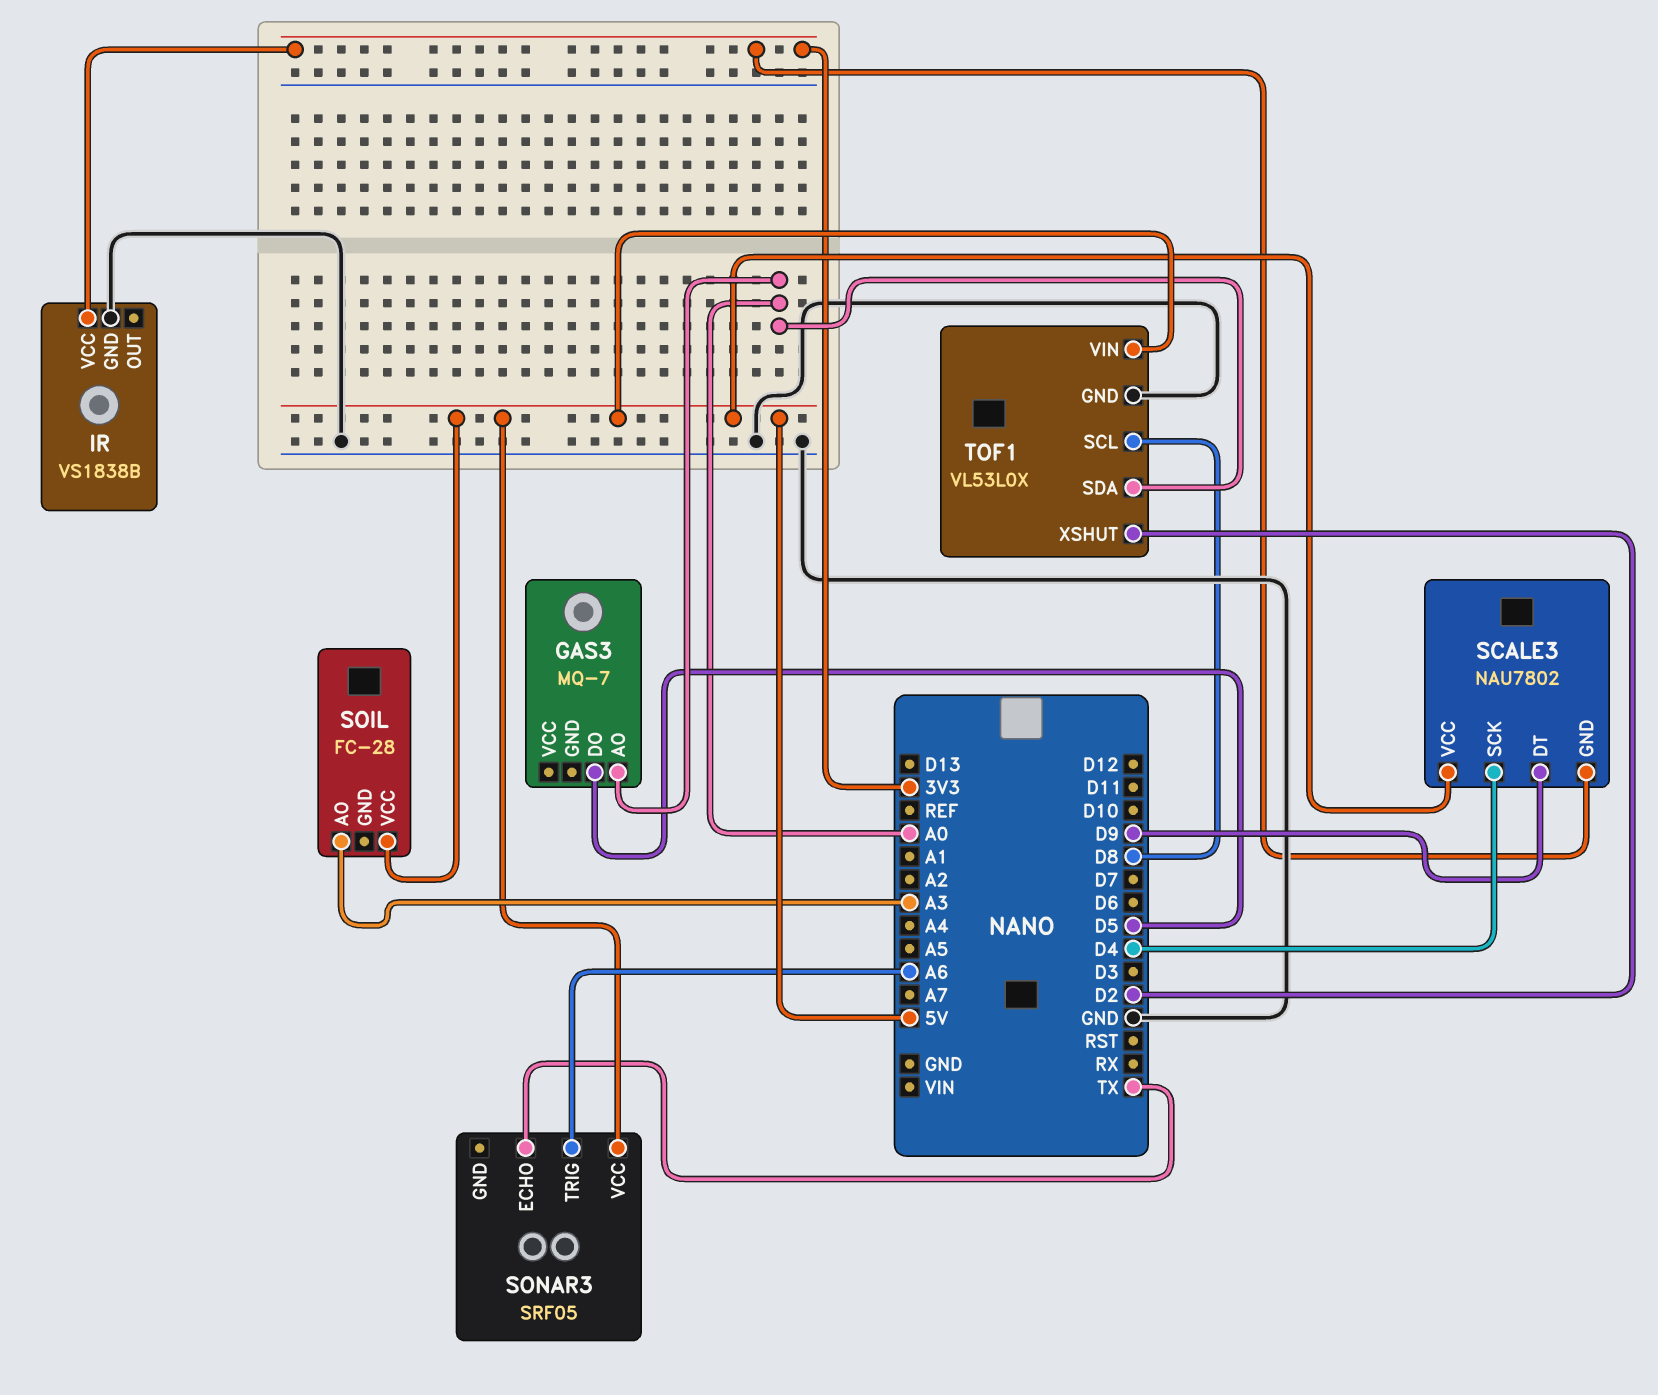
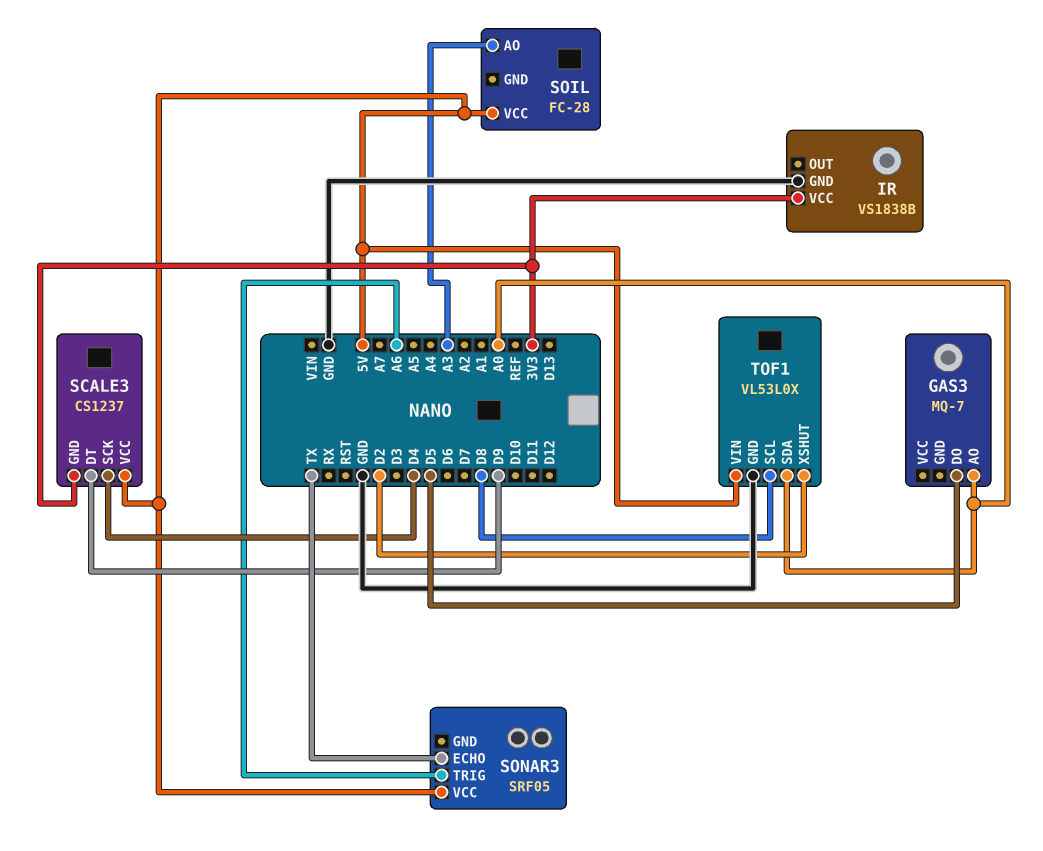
SCALE3: NAU7802 -> CS1237

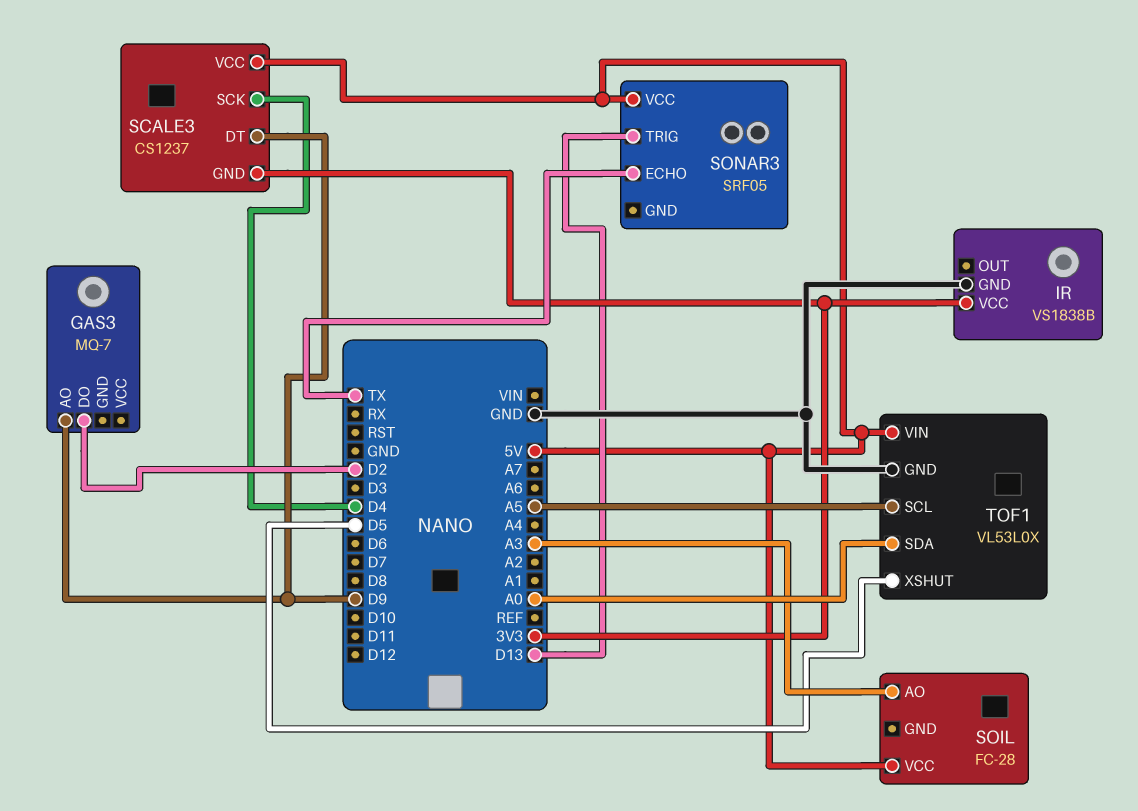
GAS3 pin AO: A0 -> D9
GAS3 pin DO: D5 -> D2
SONAR3 pin TRIG: A6 -> D13
TOF1 pin SCL: D8 -> A5
TOF1 pin XSHUT: D2 -> D5

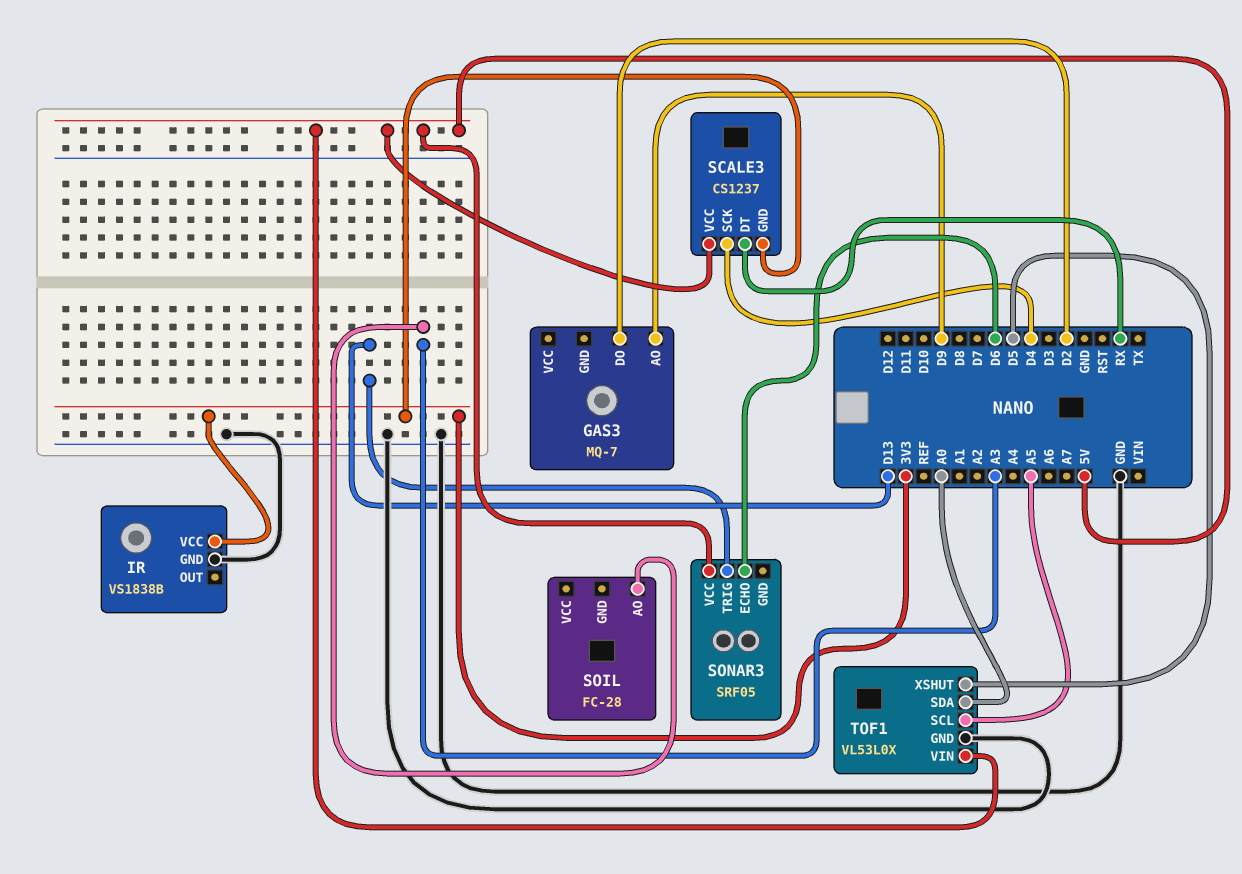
SCALE3 pin DT: D9 -> RX
SOIL pin VCC: 5V -> none
SONAR3 pin ECHO: TX -> D6

